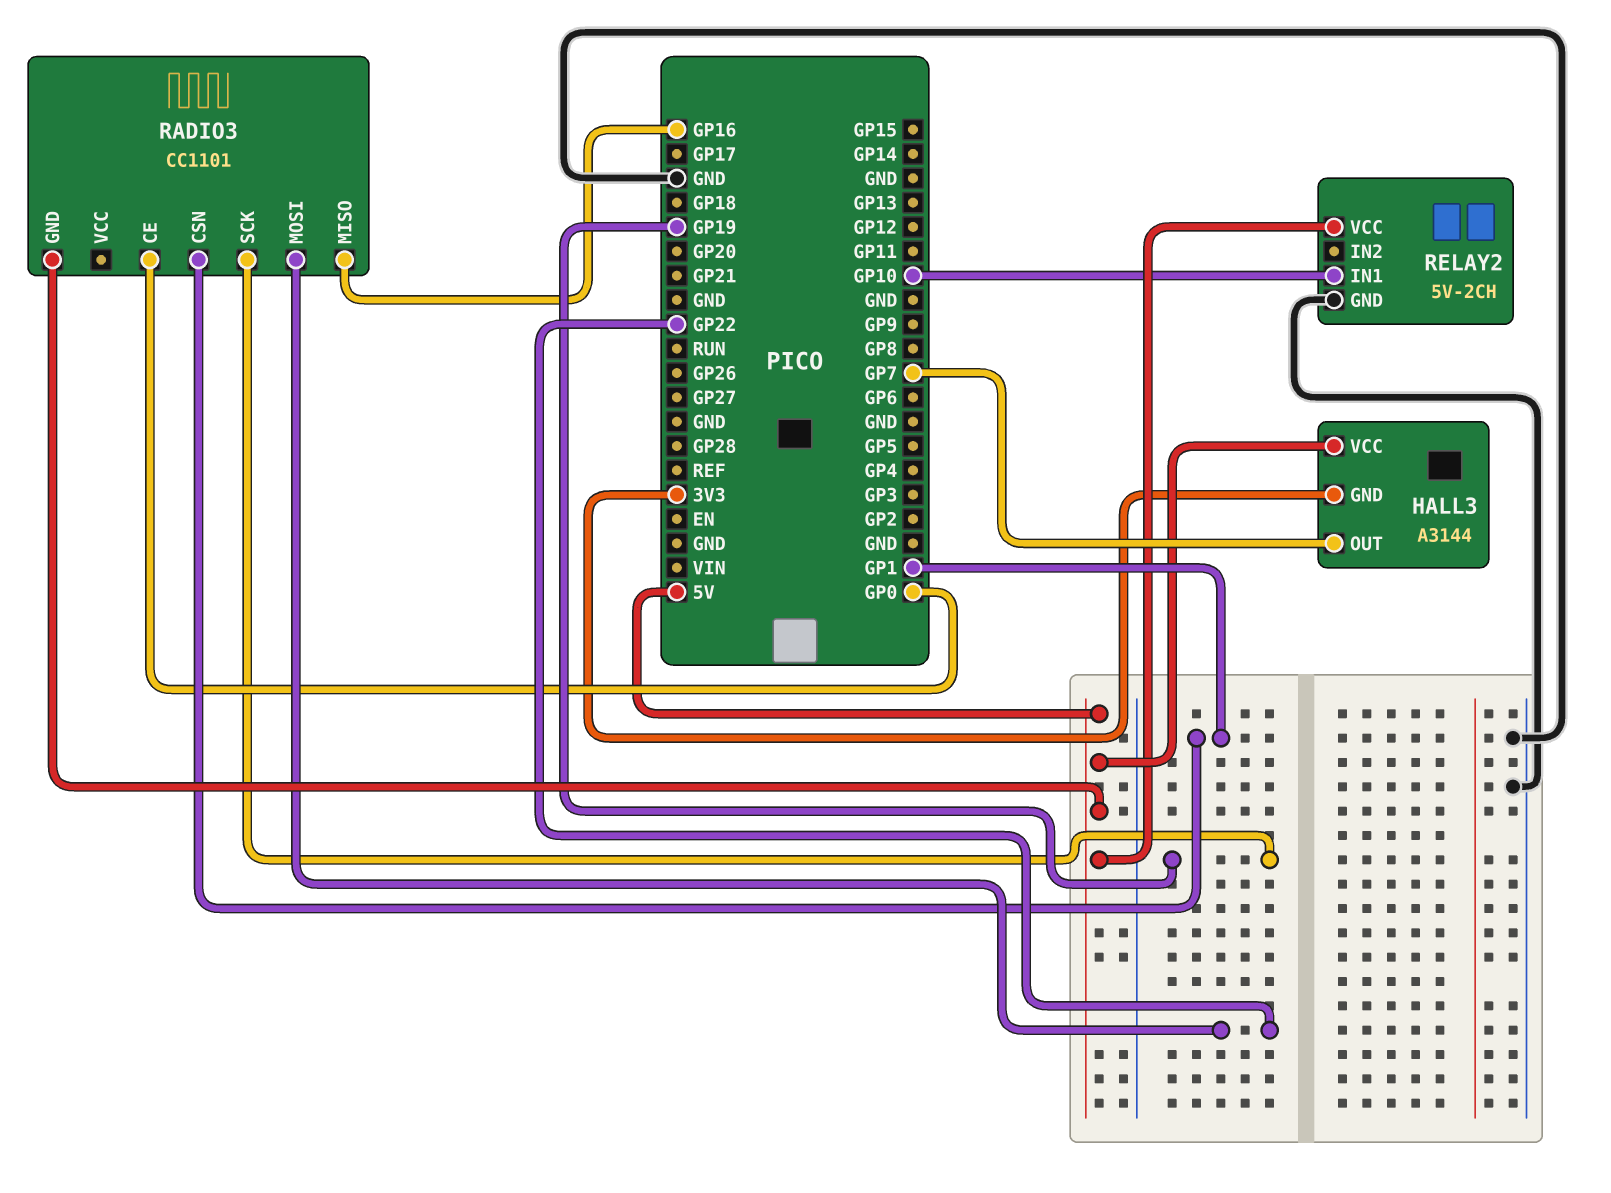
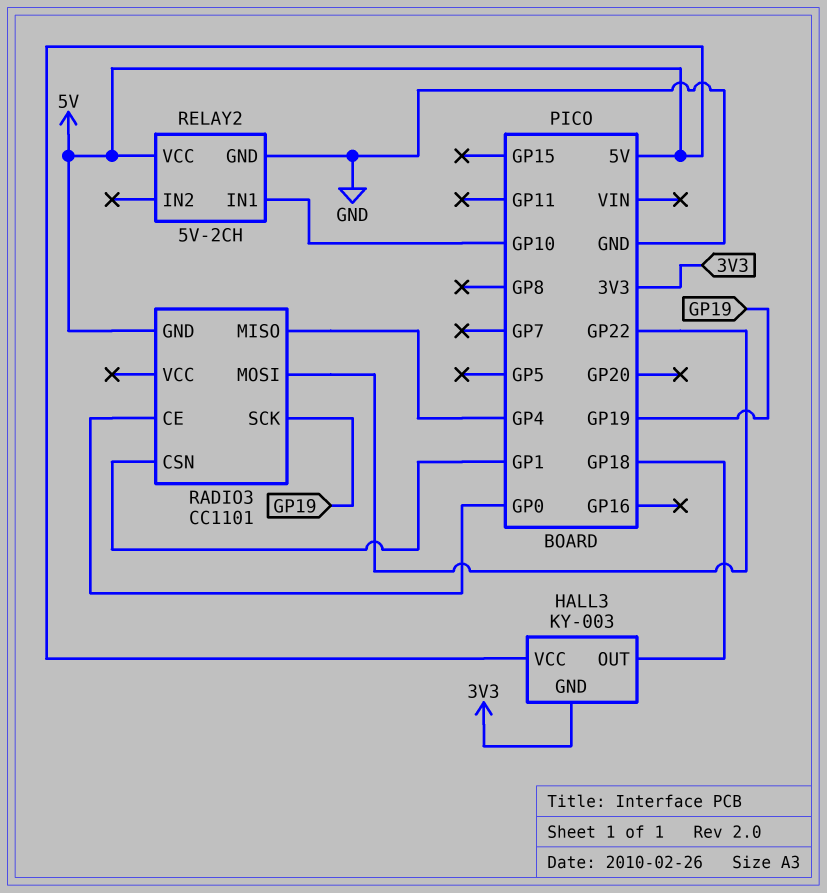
HALL3: A3144 -> KY-003
HALL3 pin OUT: GP7 -> GP18
RADIO3 pin MISO: GP16 -> GP4

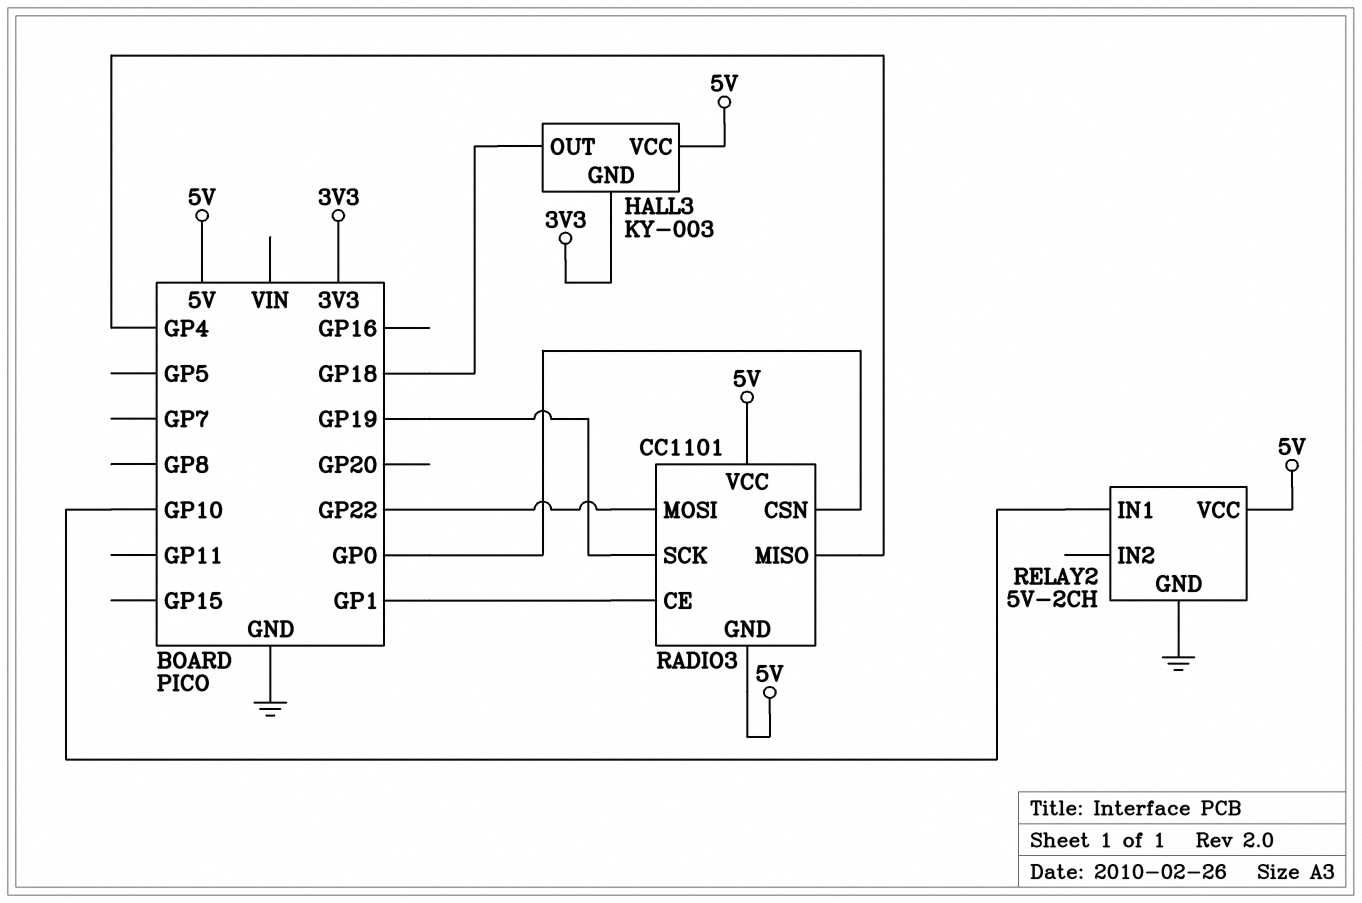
RADIO3 pin CE: GP0 -> GP1
RADIO3 pin CSN: GP1 -> GP0
RADIO3 pin VCC: none -> 5V

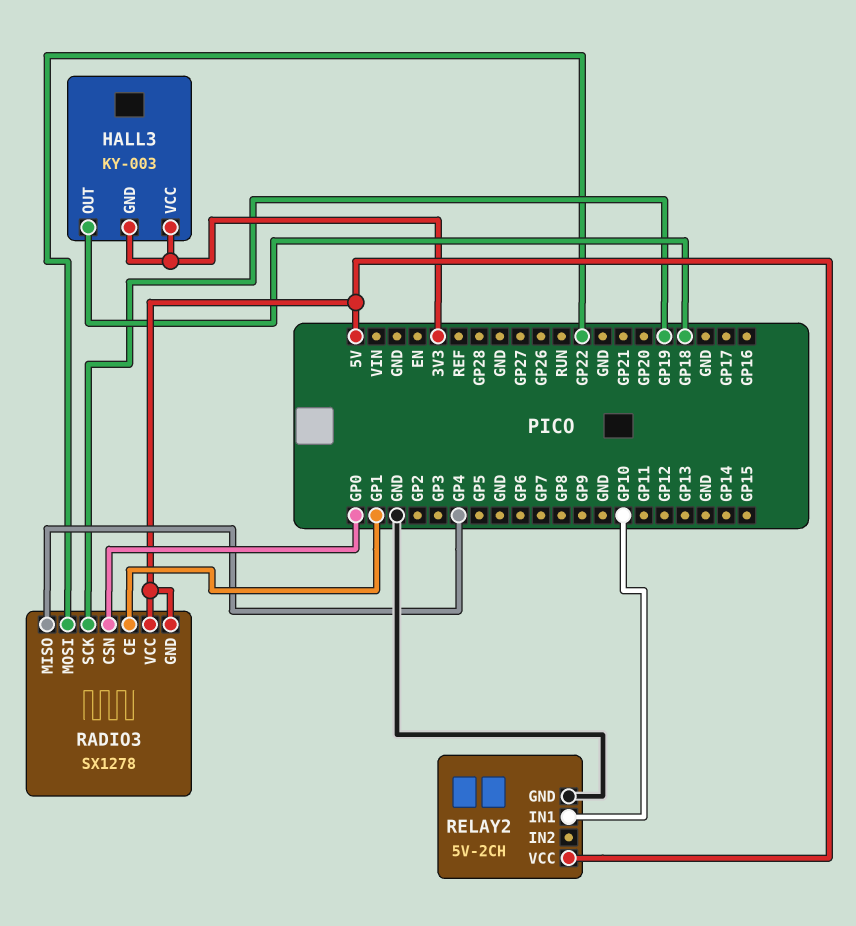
HALL3 pin VCC: 5V -> 3V3
RADIO3: CC1101 -> SX1278

